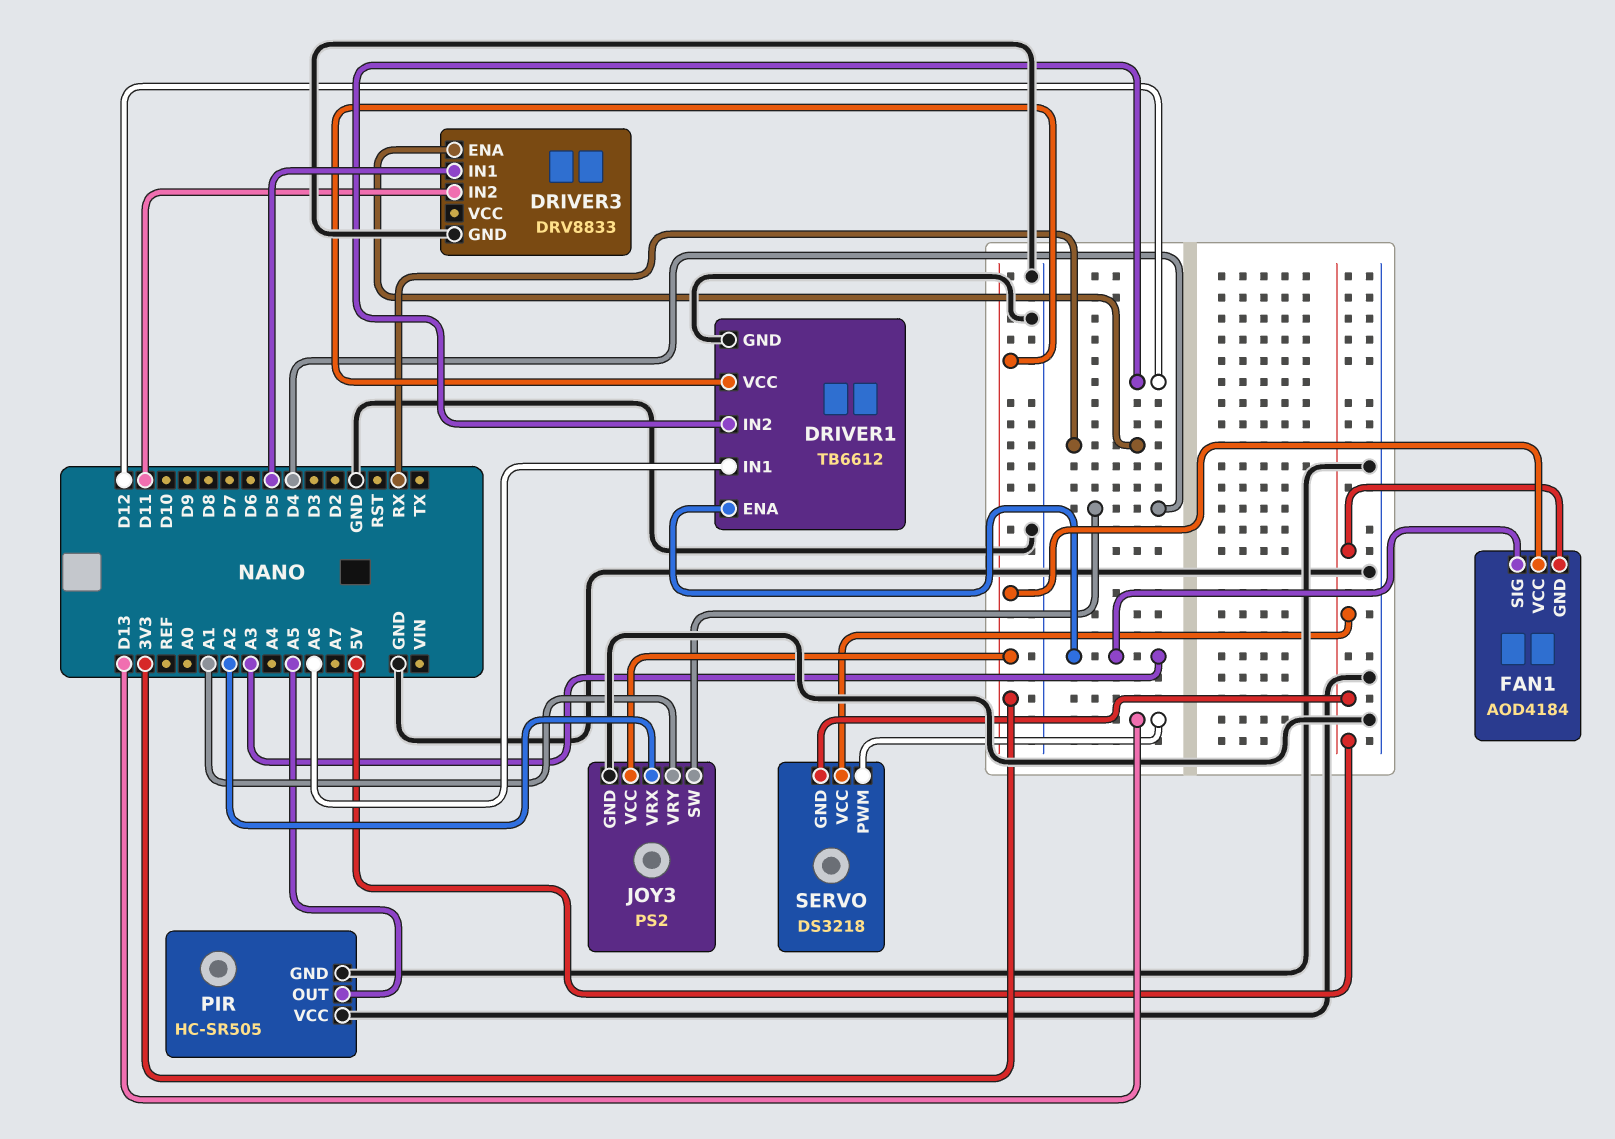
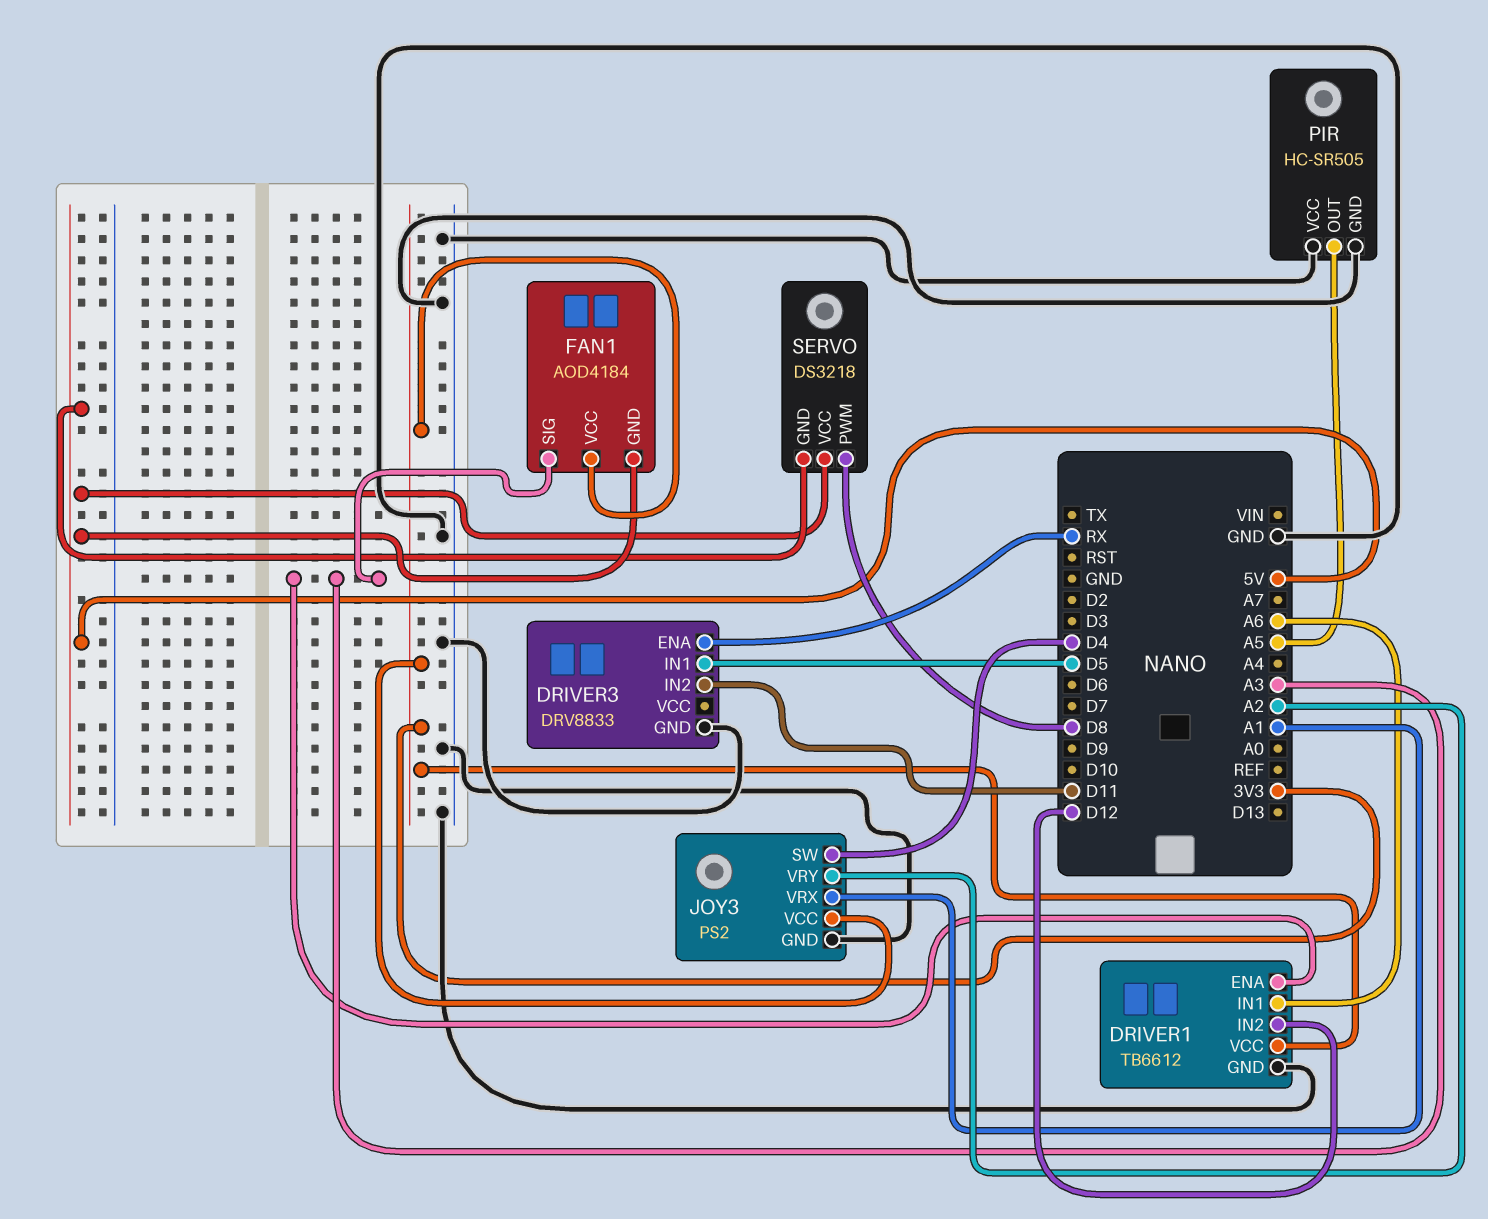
JOY3 pin VRX: A2 -> A1
JOY3 pin VRY: A1 -> A2
SERVO pin PWM: D13 -> D8

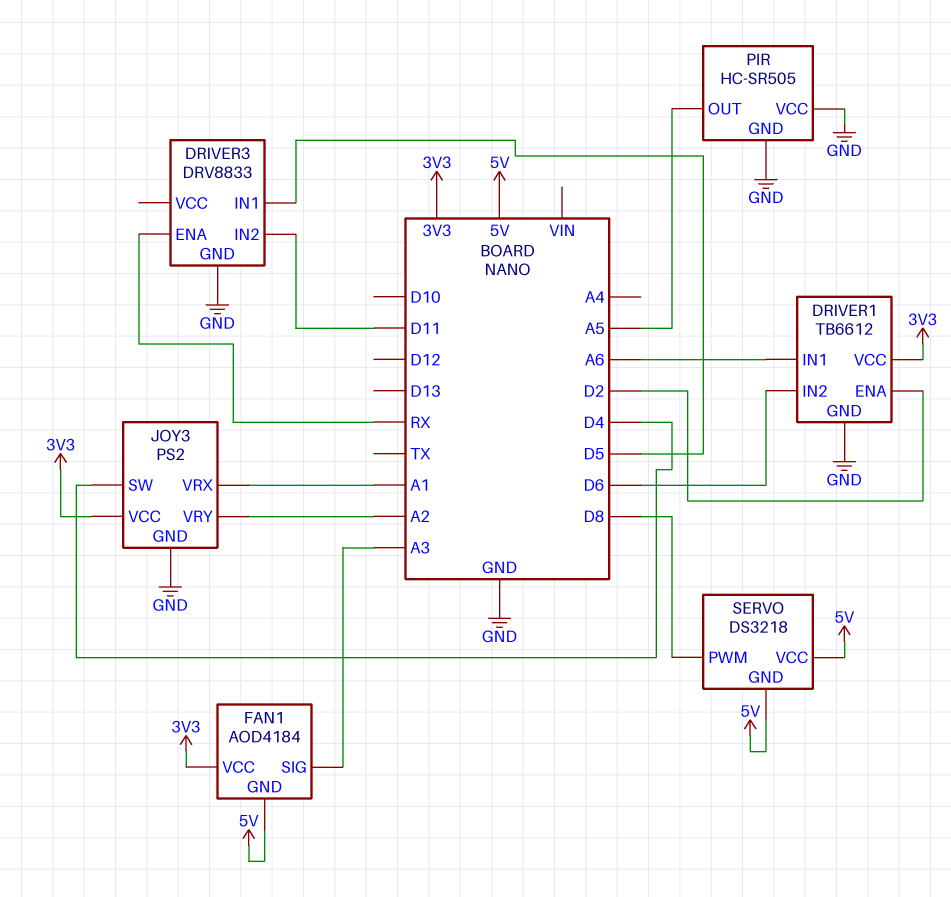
DRIVER1 pin ENA: A3 -> D2
DRIVER1 pin IN2: D12 -> D6

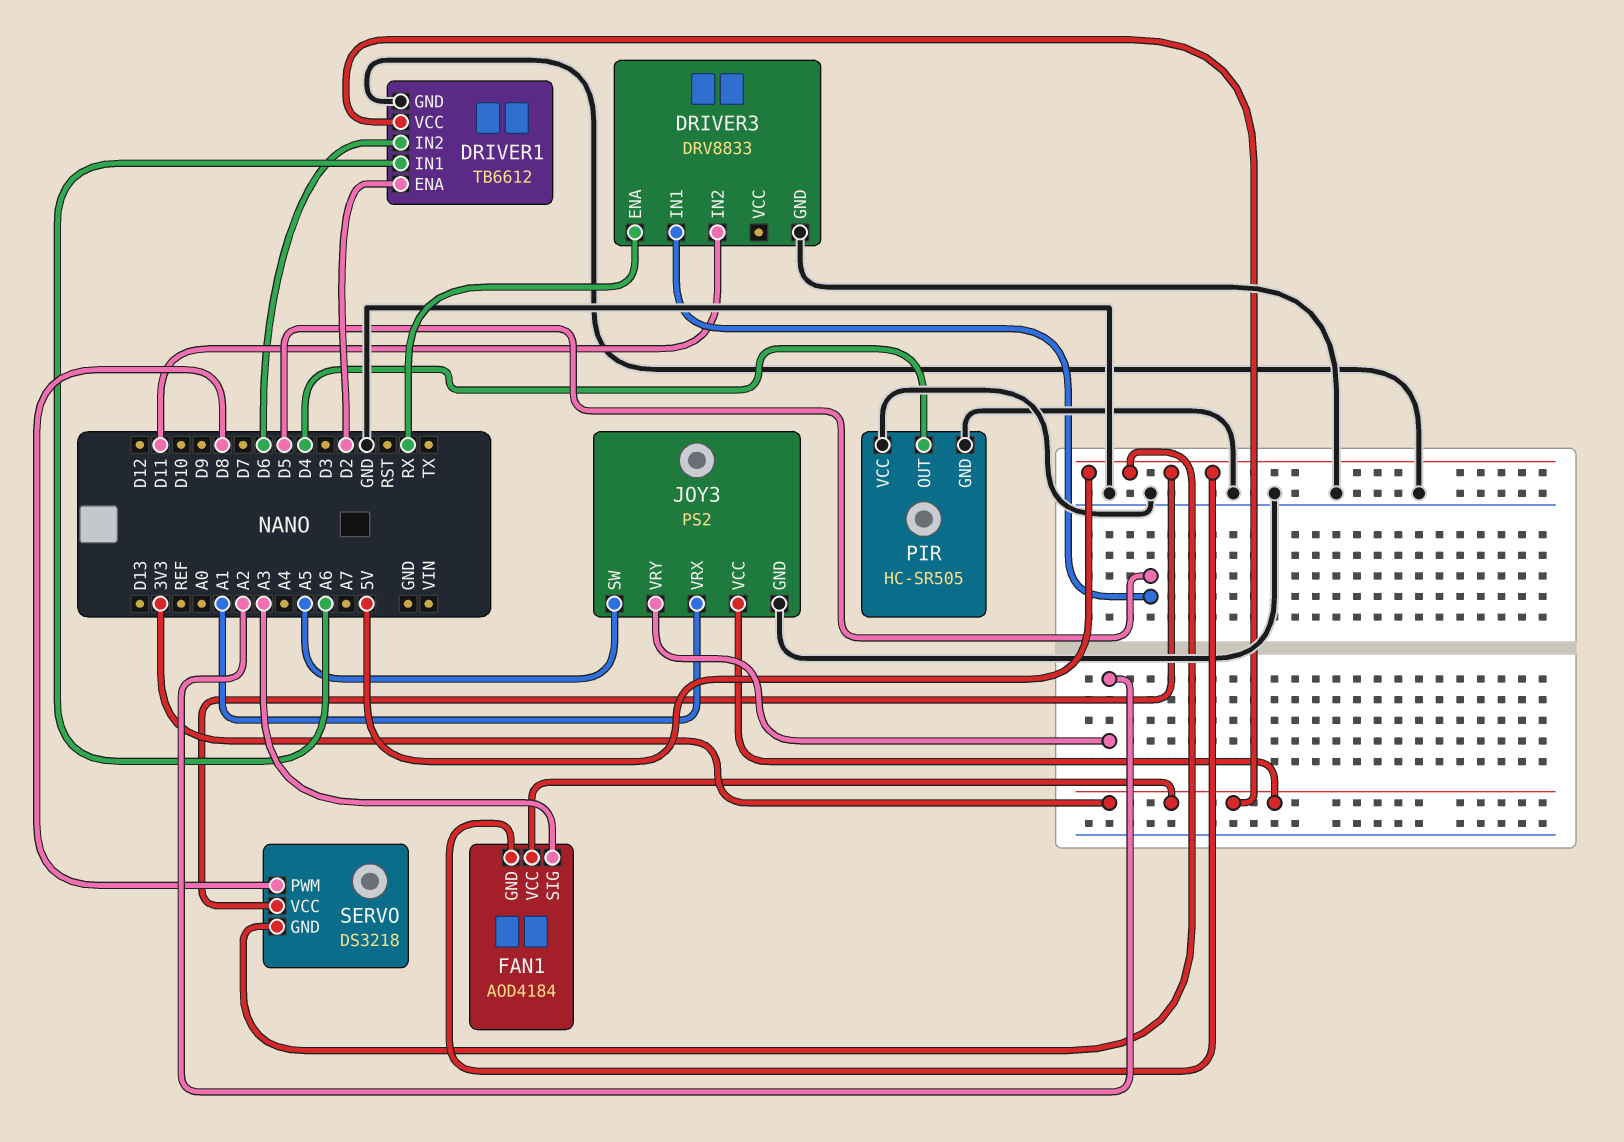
JOY3 pin SW: D4 -> A5
PIR pin OUT: A5 -> D4

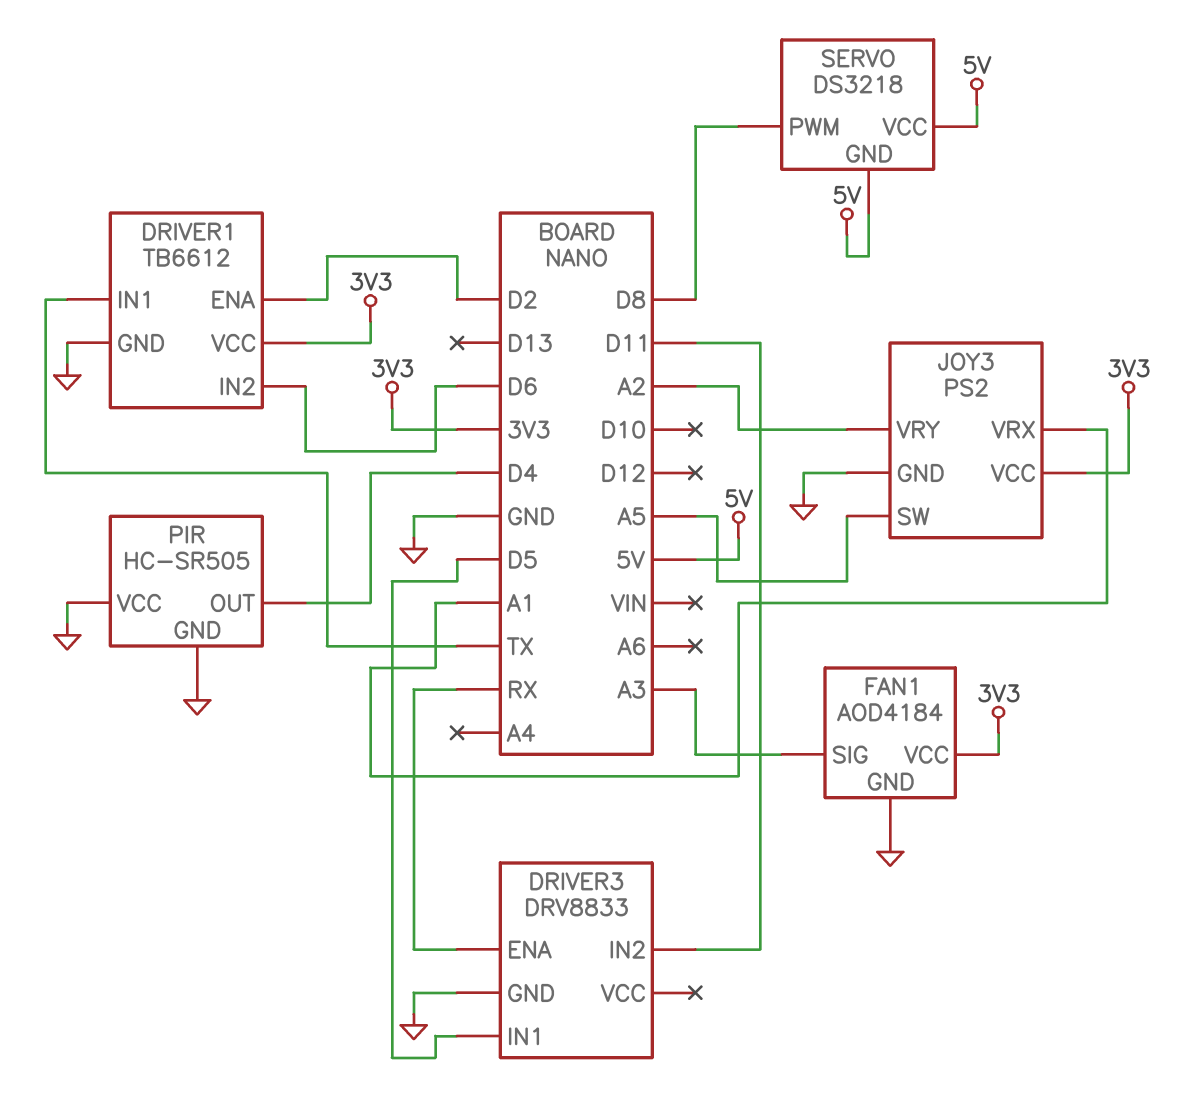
DRIVER1 pin IN1: A6 -> TX
FAN1 pin GND: 5V -> GND

